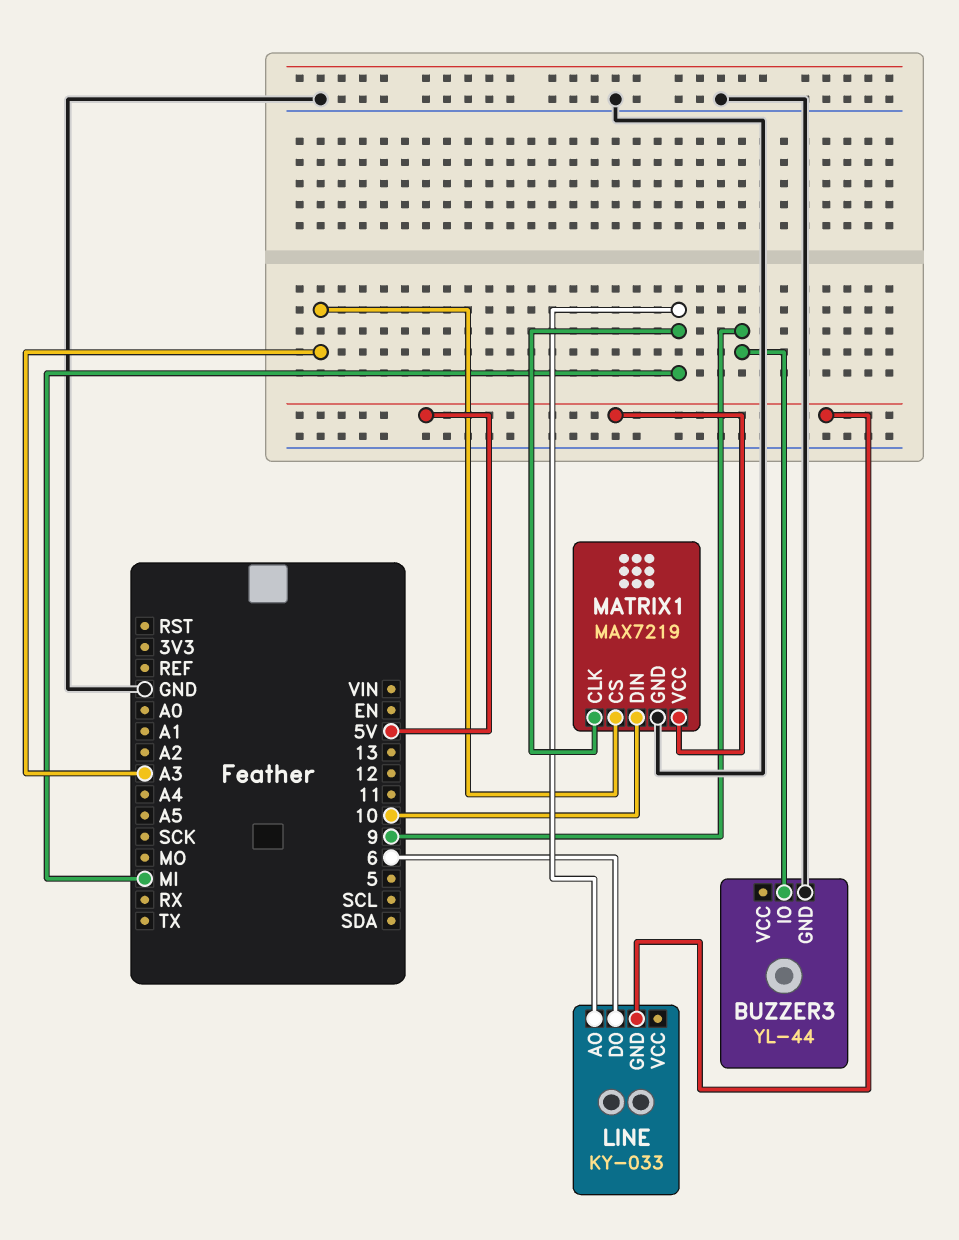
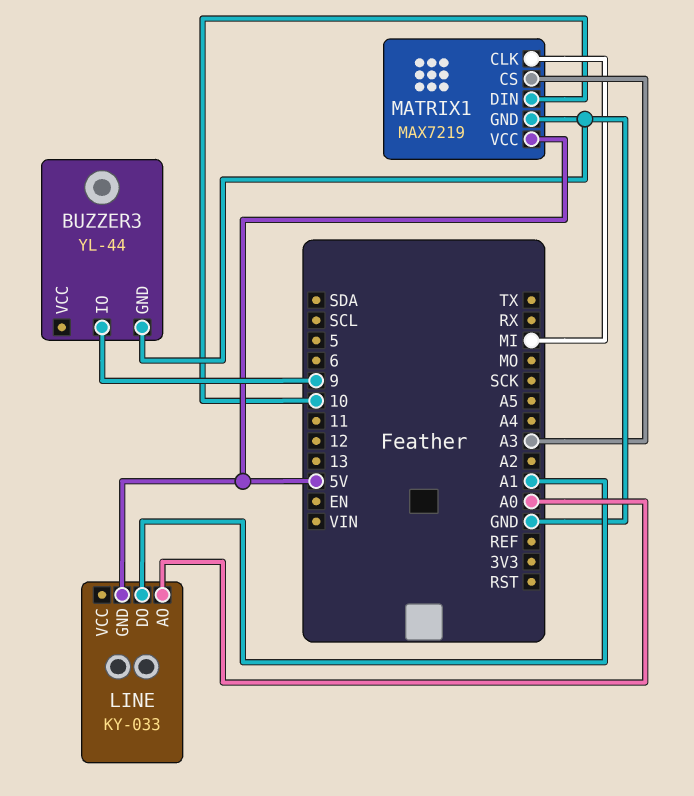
LINE pin AO: MI -> A0
LINE pin DO: 6 -> A1

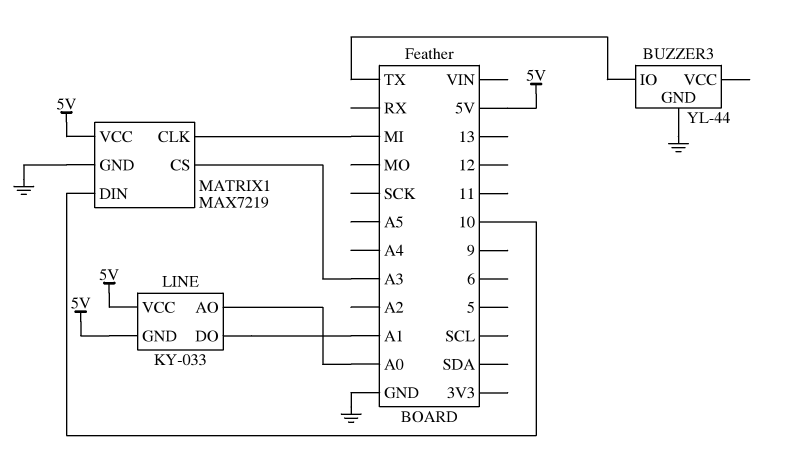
BUZZER3 pin IO: 9 -> TX
LINE pin VCC: none -> 5V

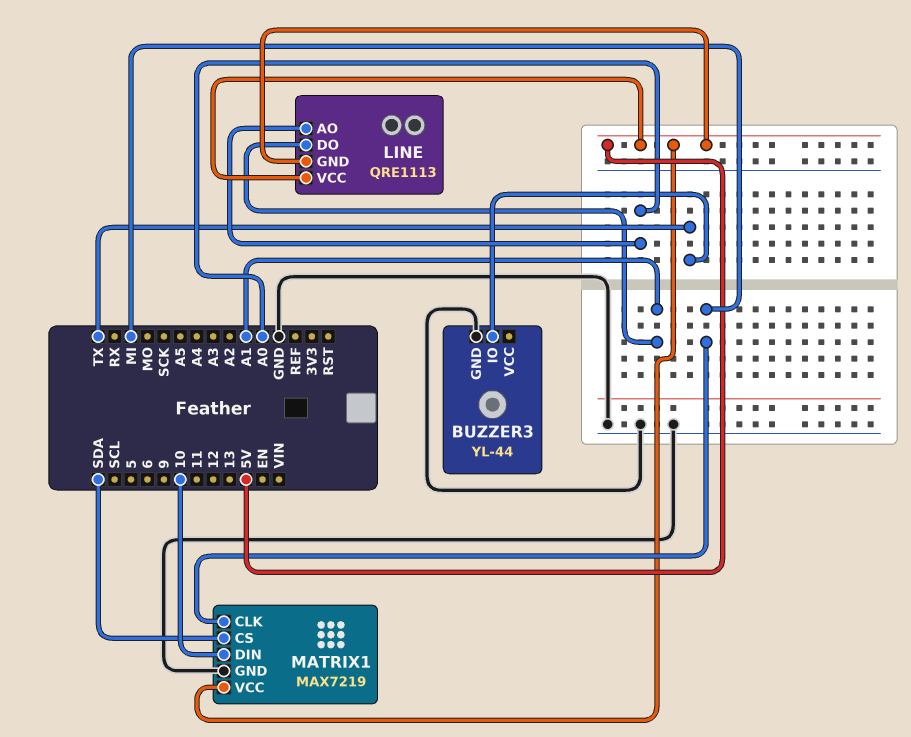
LINE: KY-033 -> QRE1113
MATRIX1 pin CS: A3 -> SDA

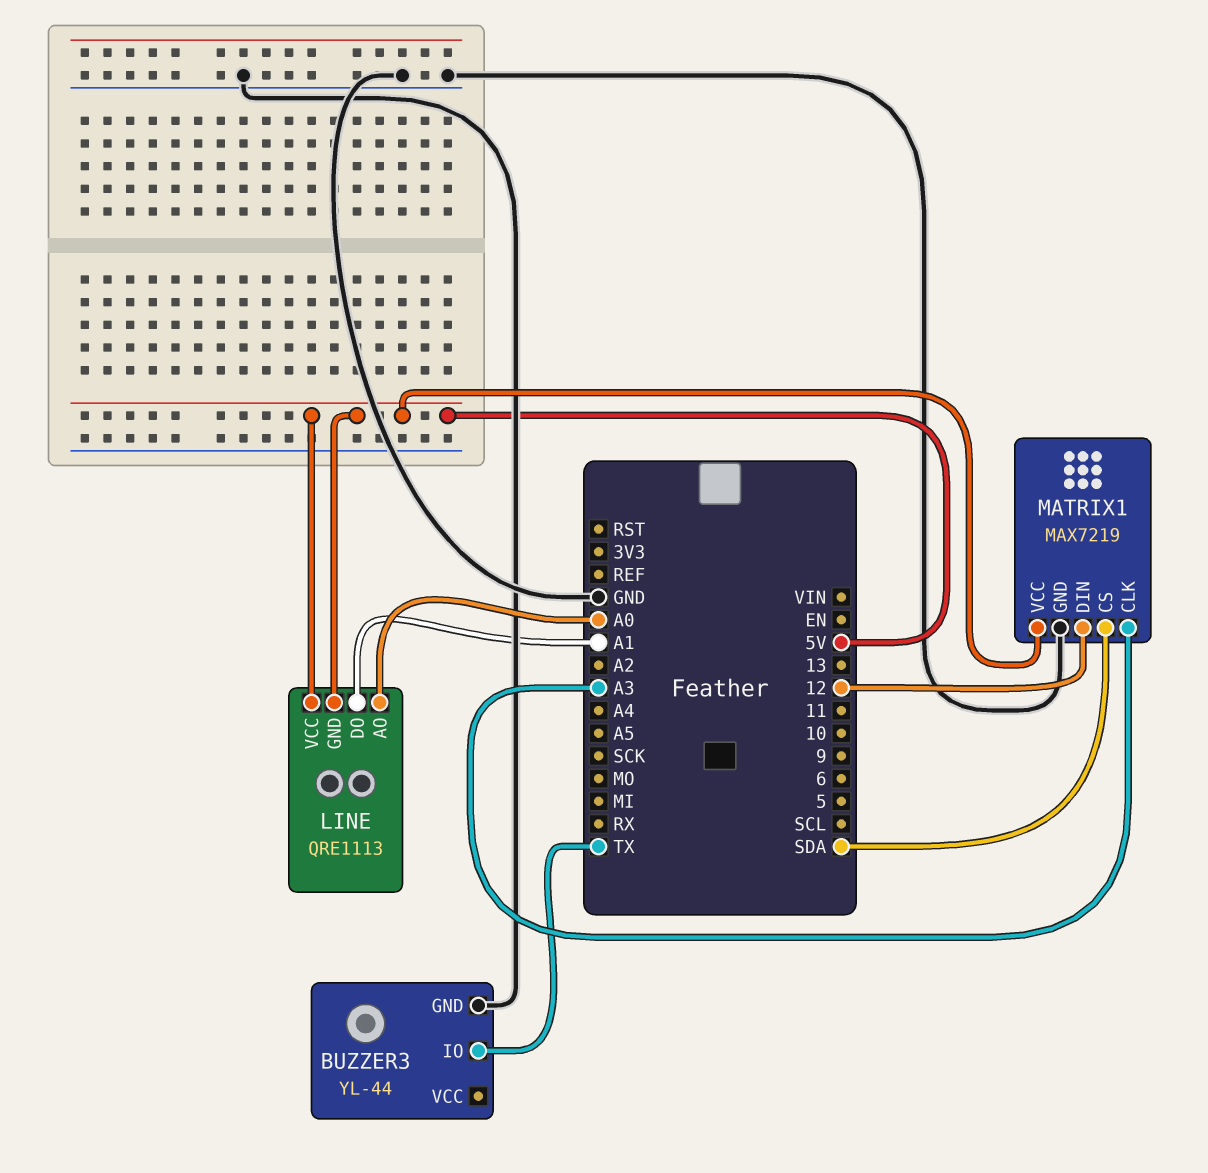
MATRIX1 pin CLK: MI -> A3
MATRIX1 pin DIN: 10 -> 12

